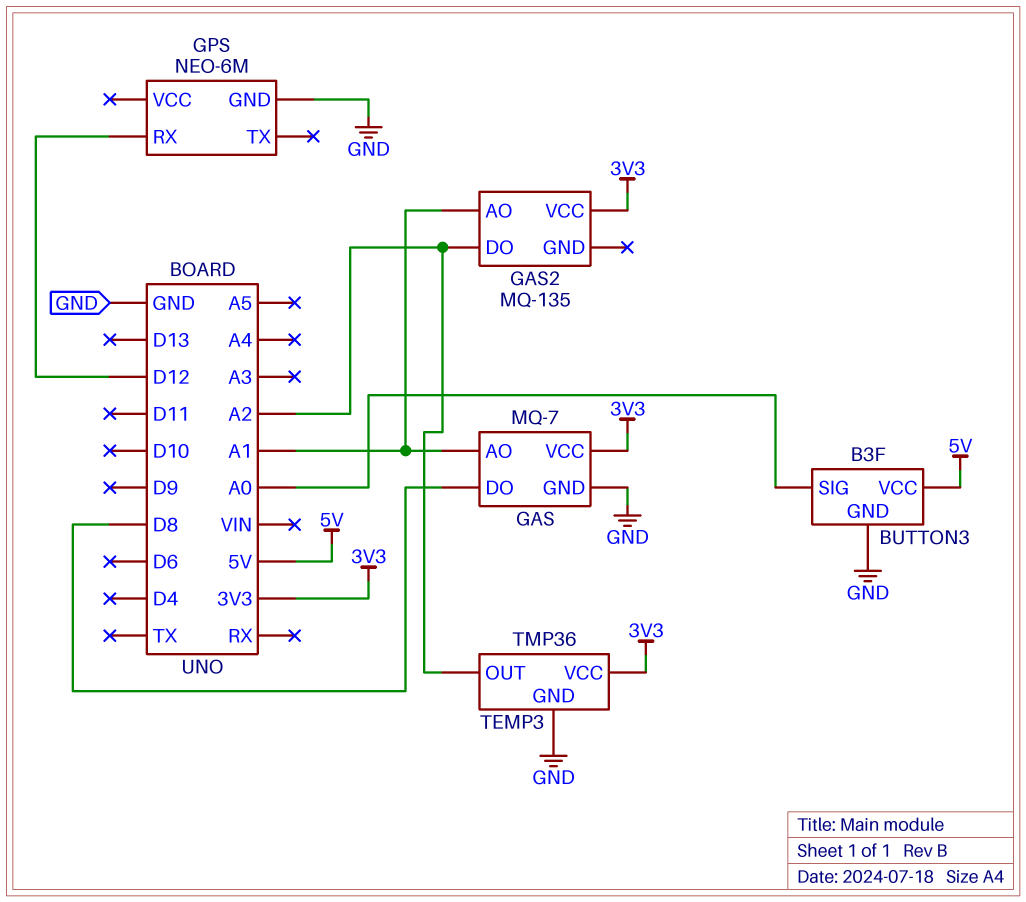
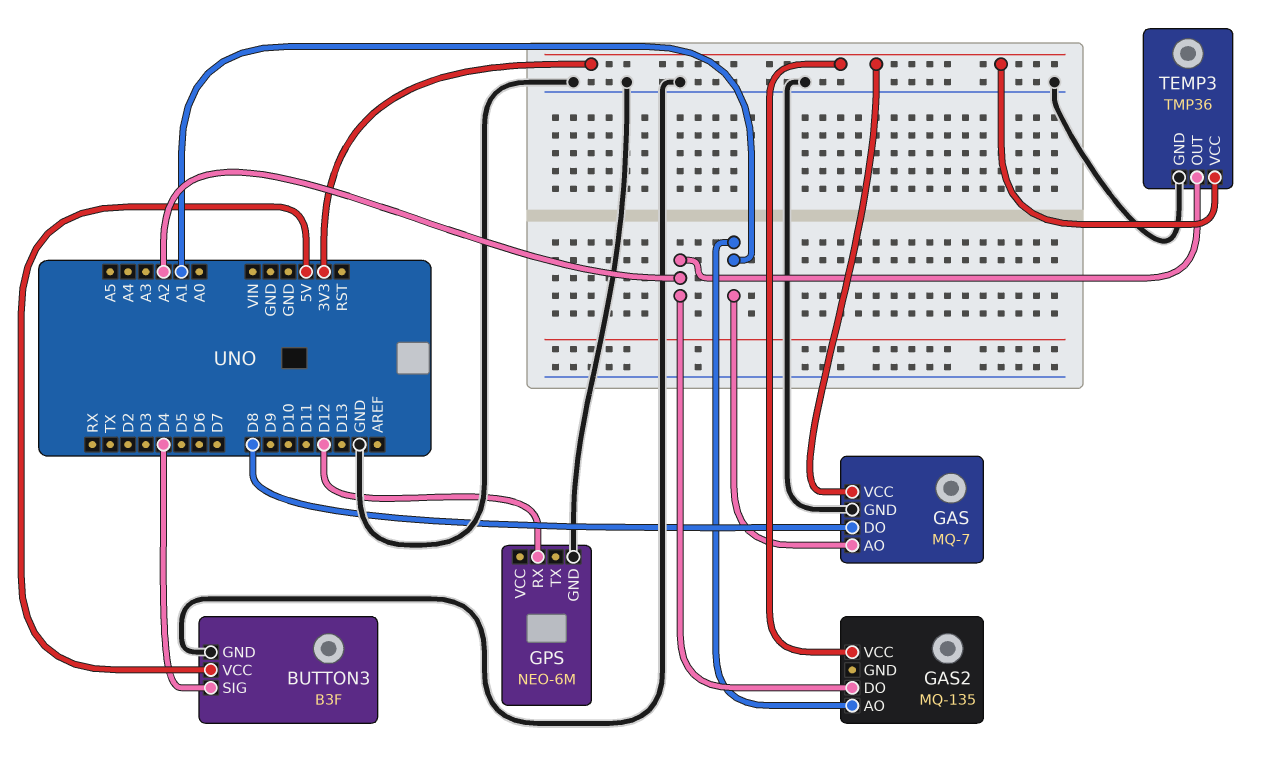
BUTTON3 pin SIG: A0 -> D4

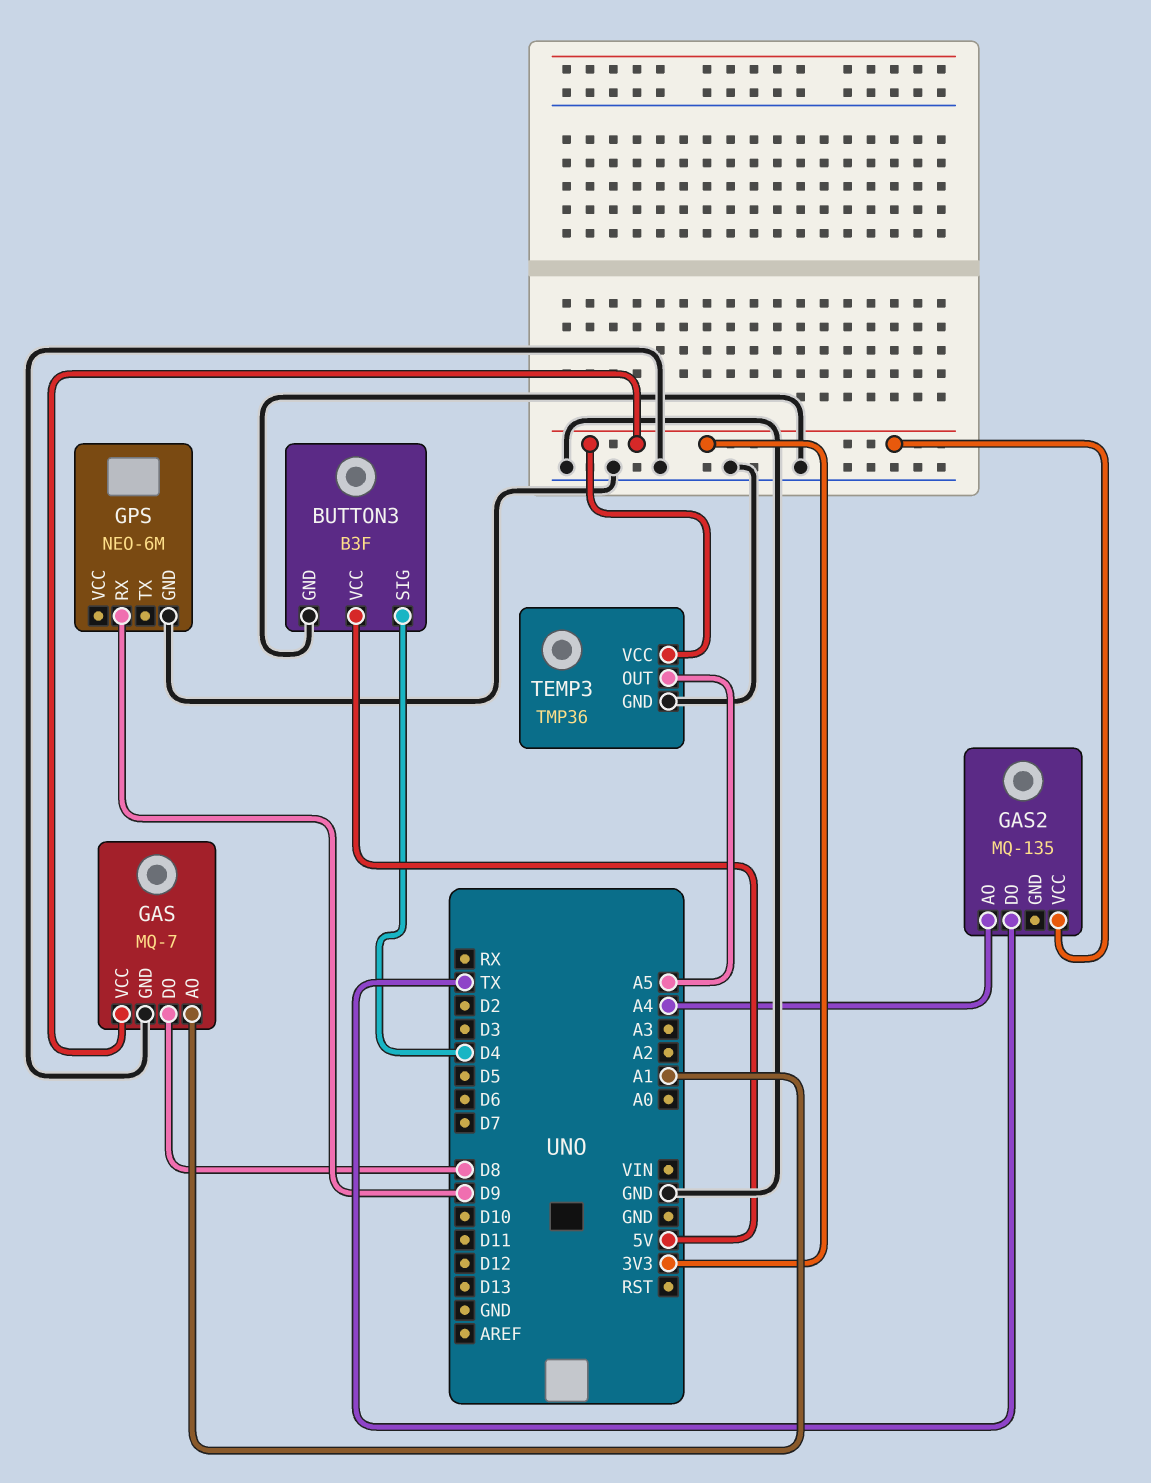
GAS2 pin AO: A1 -> A4
GAS2 pin DO: A2 -> TX
GPS pin RX: D12 -> D9
TEMP3 pin OUT: A2 -> A5

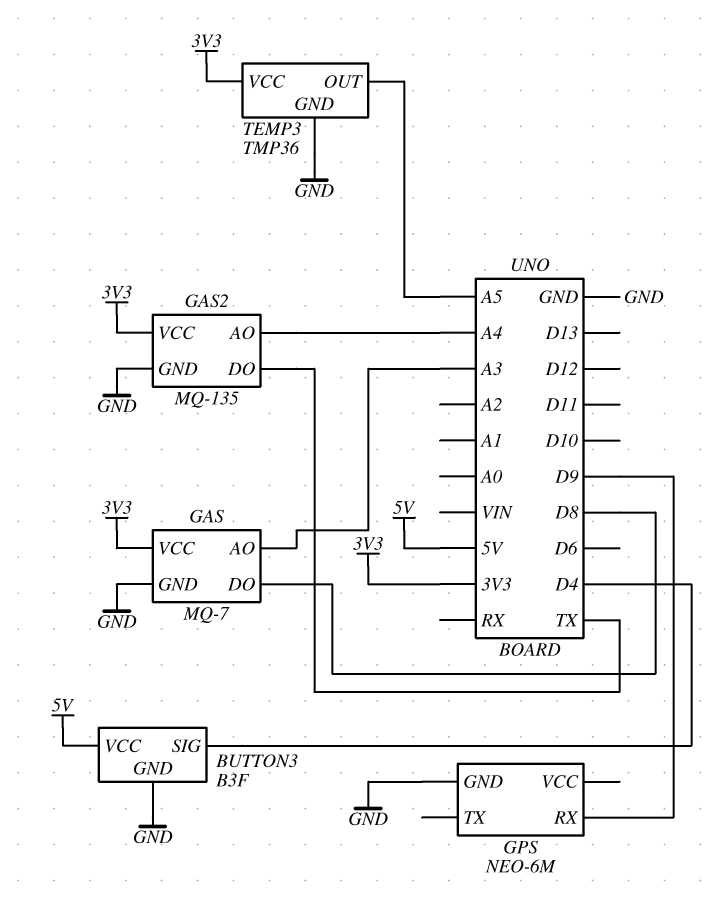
GAS pin AO: A1 -> A3
GAS2 pin GND: none -> GND

